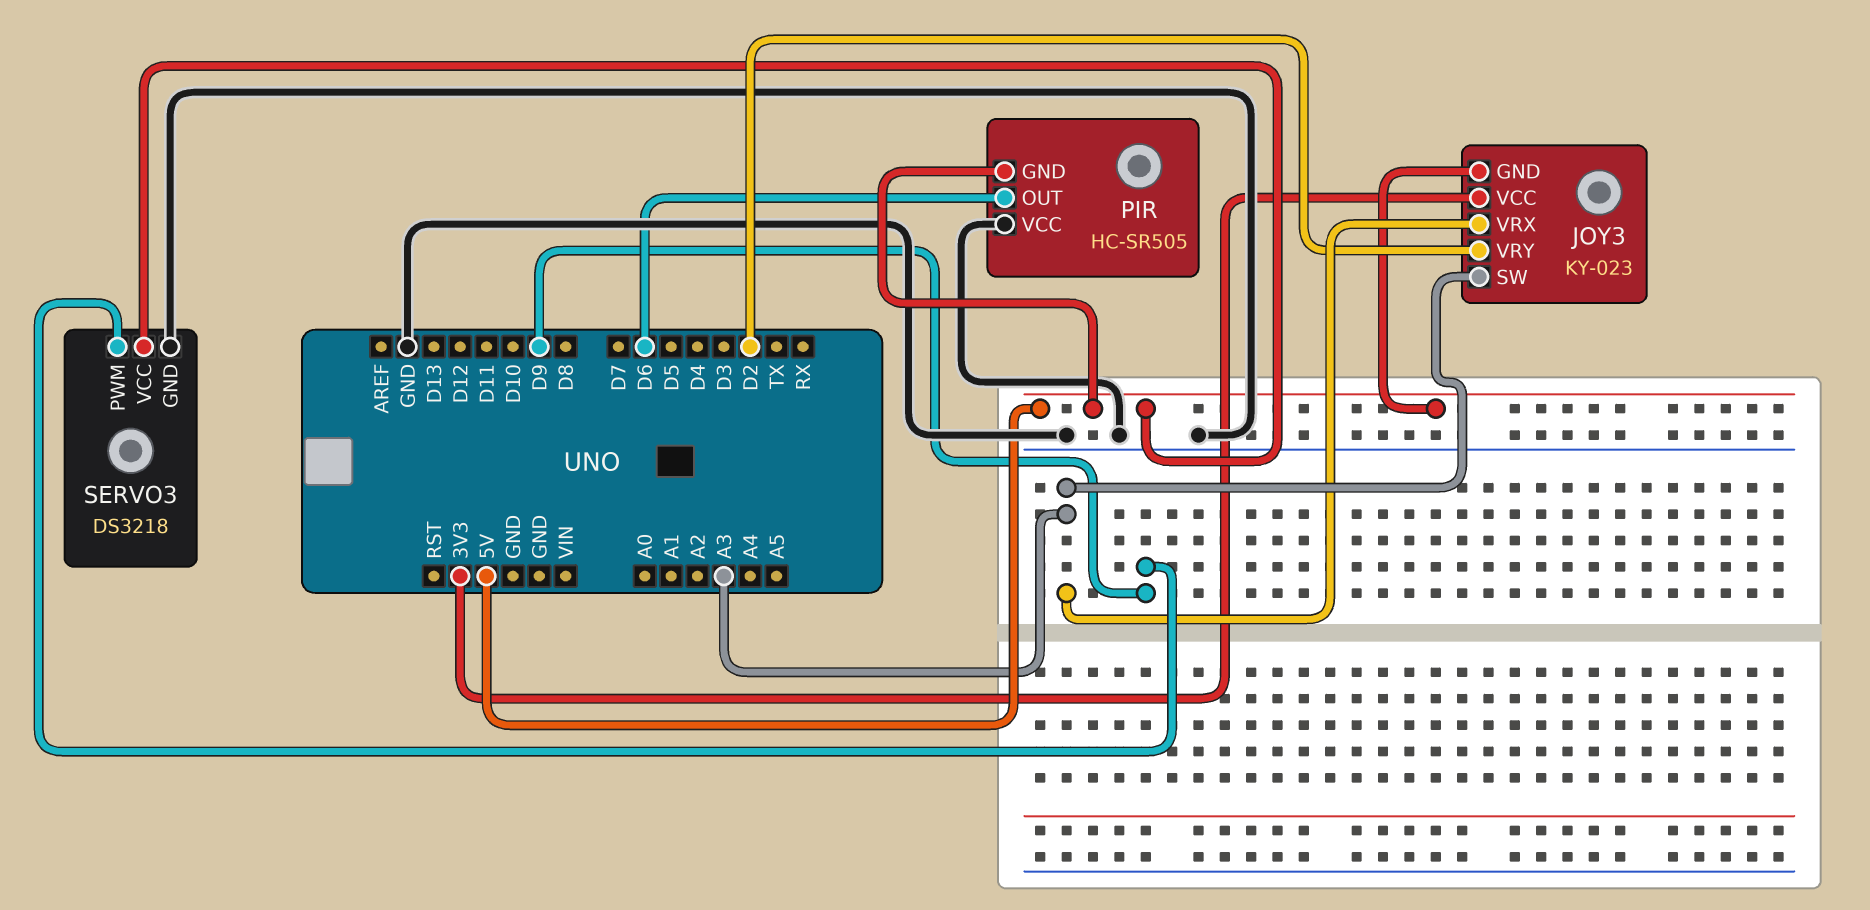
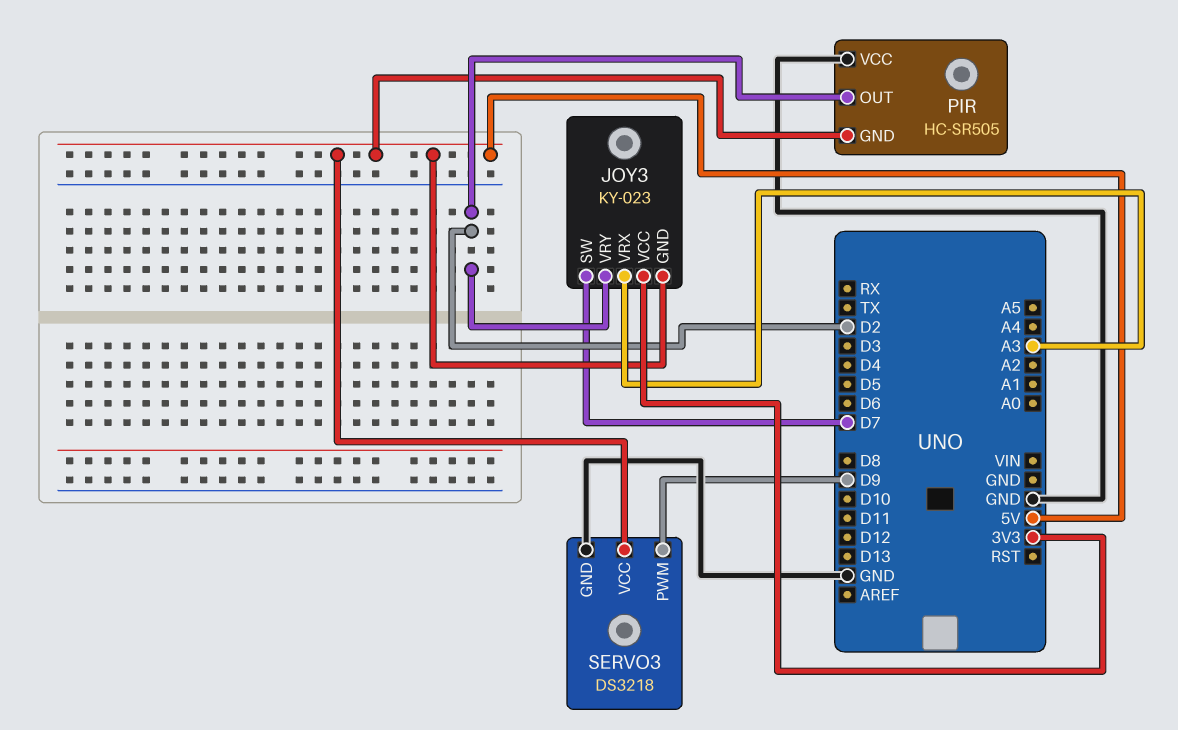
JOY3 pin SW: A3 -> D7
PIR pin OUT: D6 -> D2

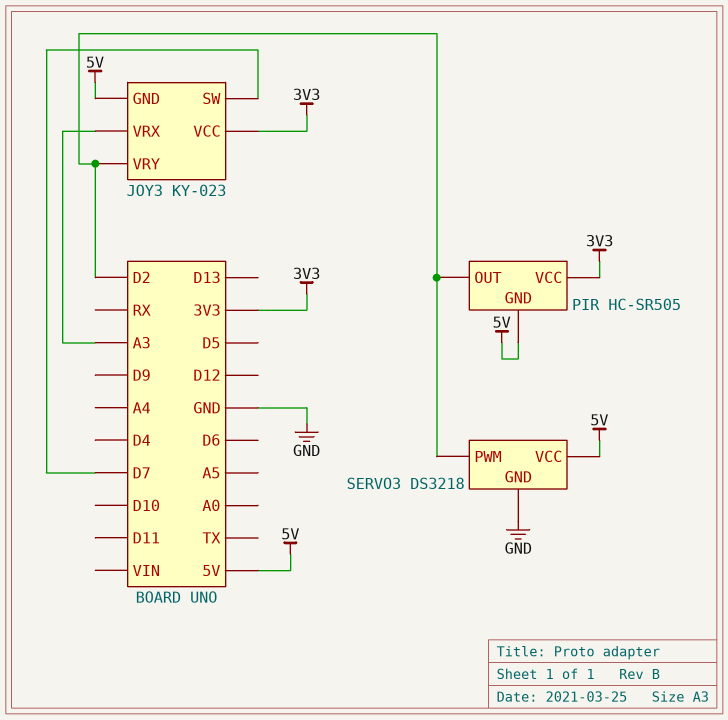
PIR pin VCC: GND -> 3V3
SERVO3 pin PWM: D9 -> D2

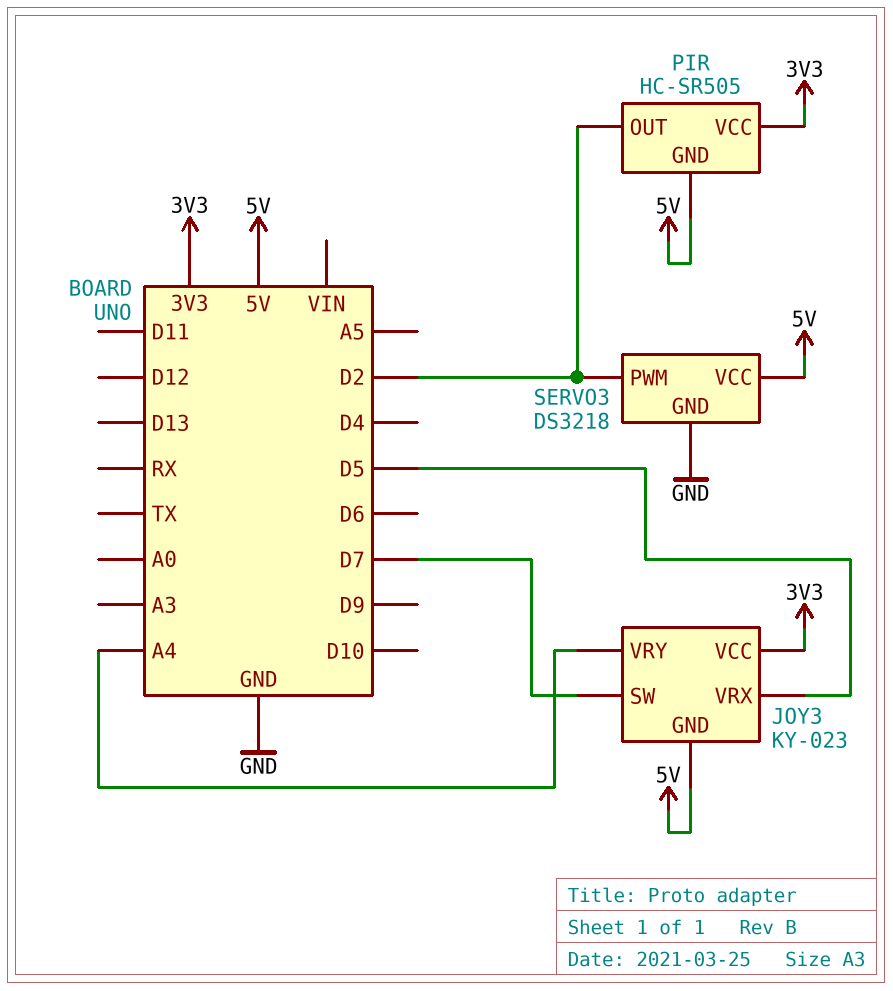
JOY3 pin VRX: A3 -> D5
JOY3 pin VRY: D2 -> A4

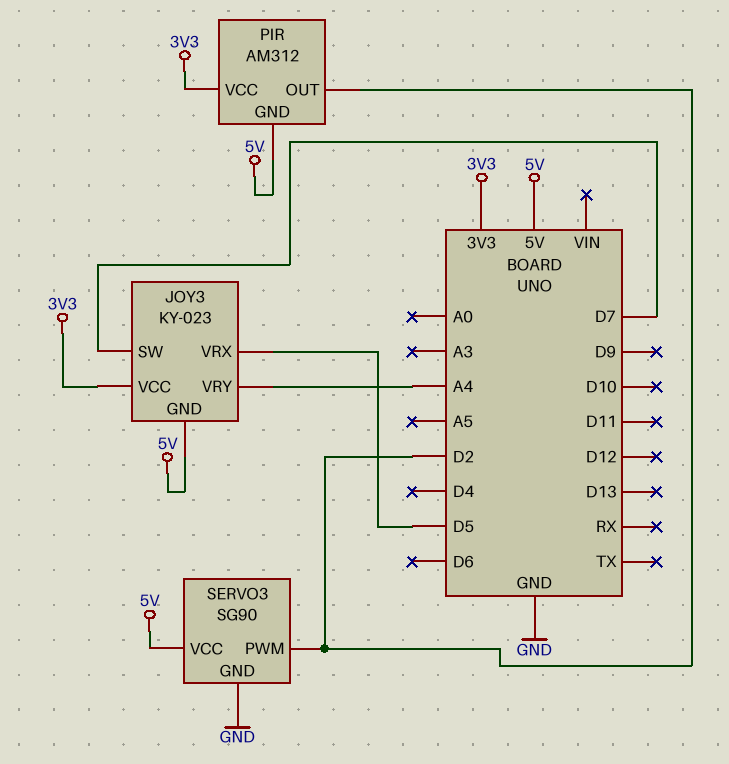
PIR: HC-SR505 -> AM312
SERVO3: DS3218 -> SG90

